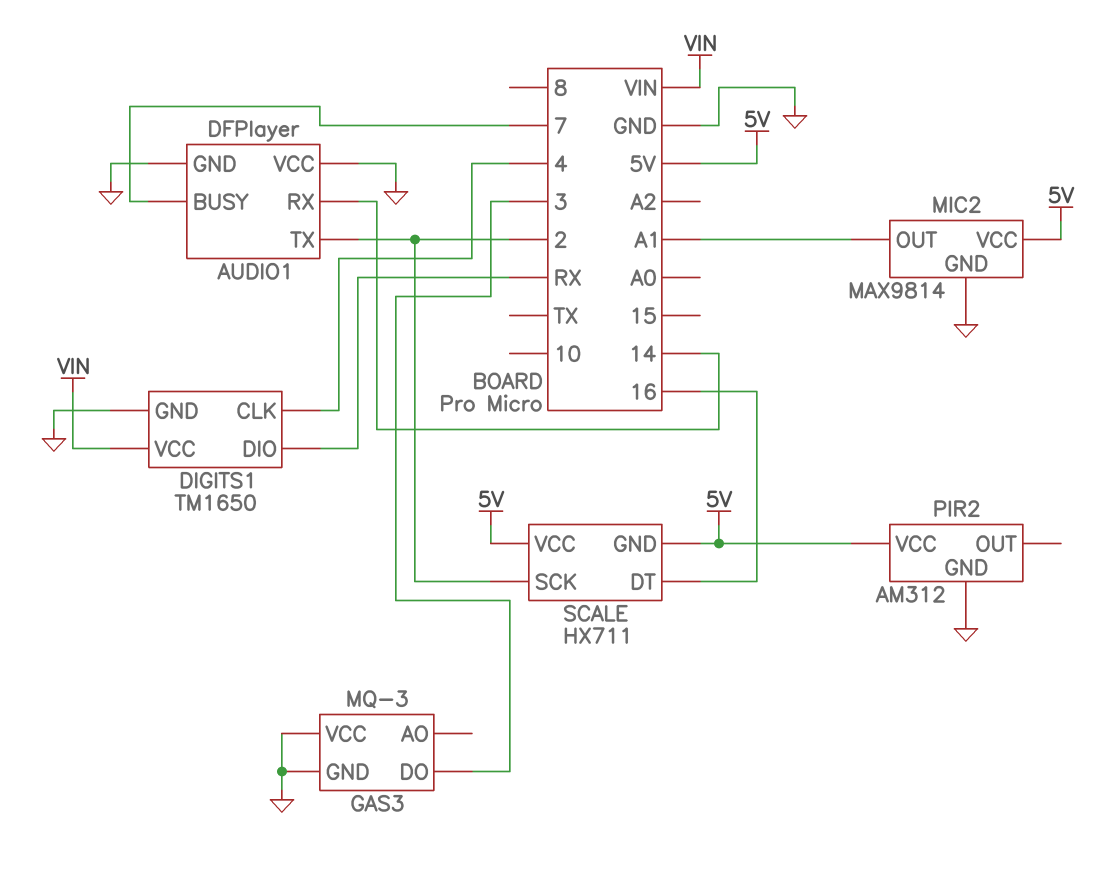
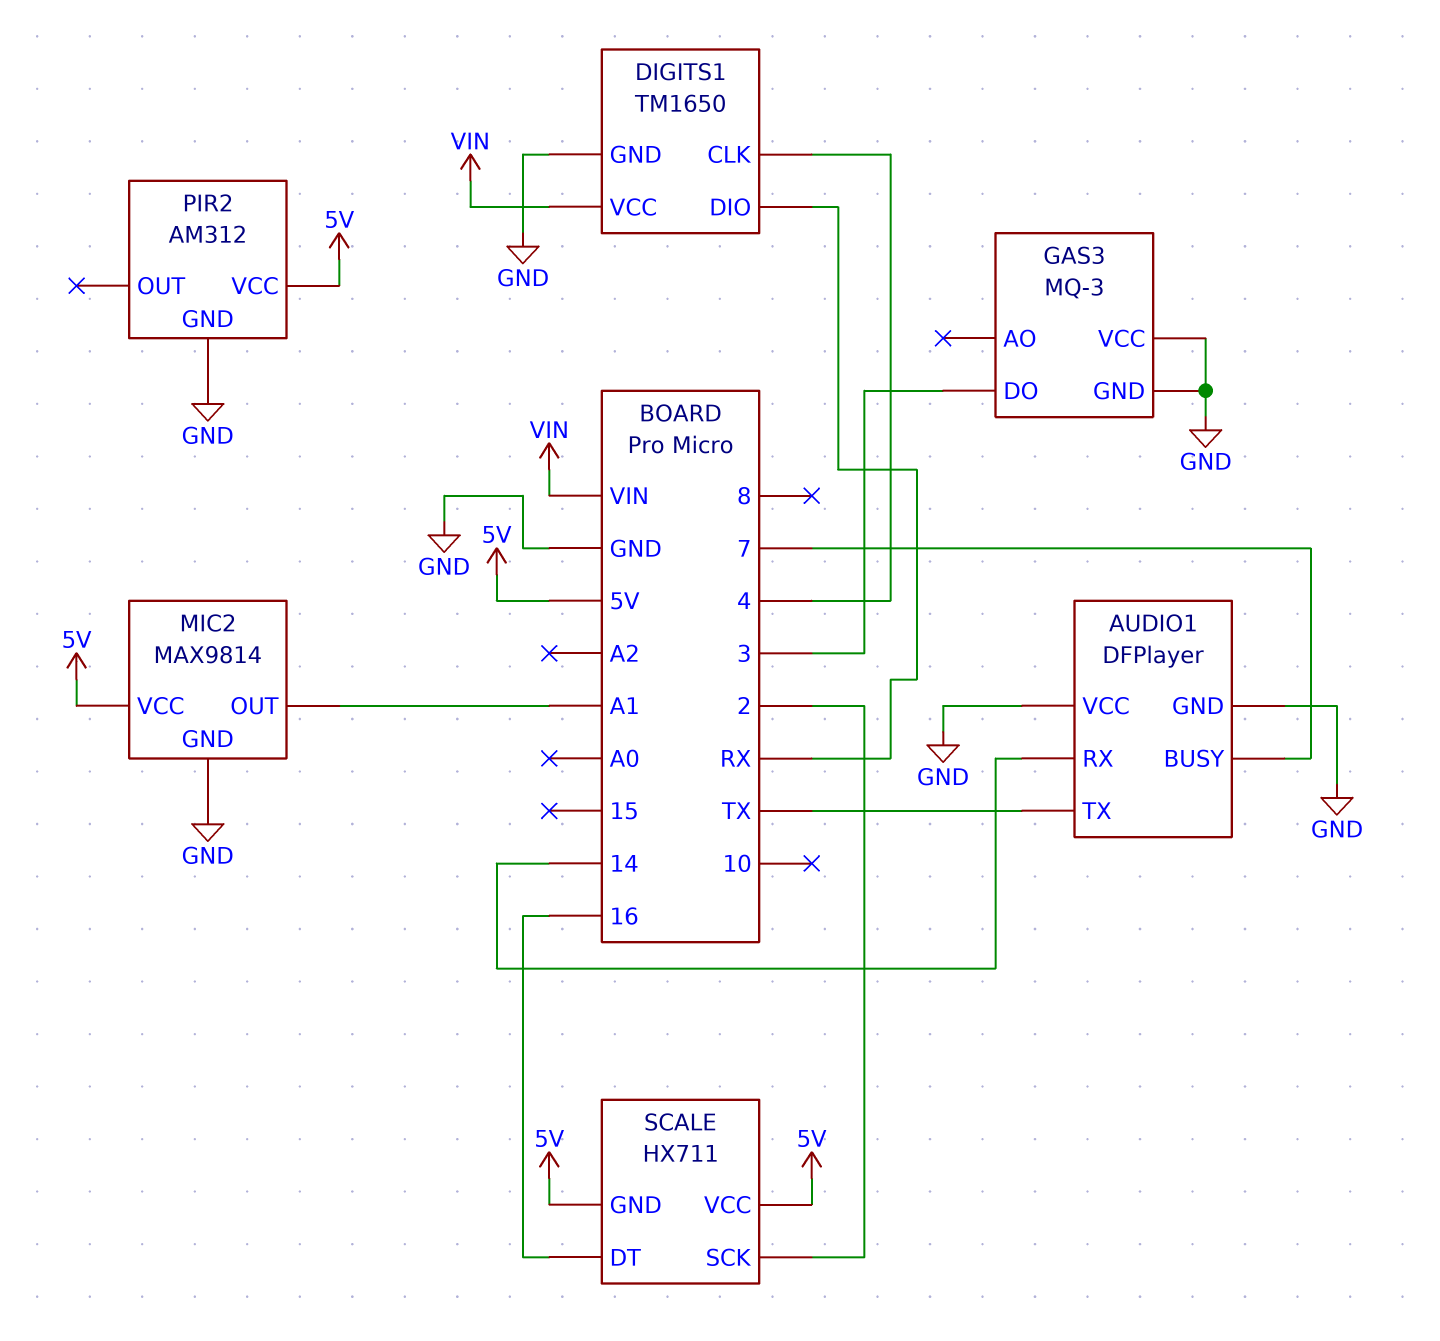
AUDIO1 pin TX: 2 -> TX

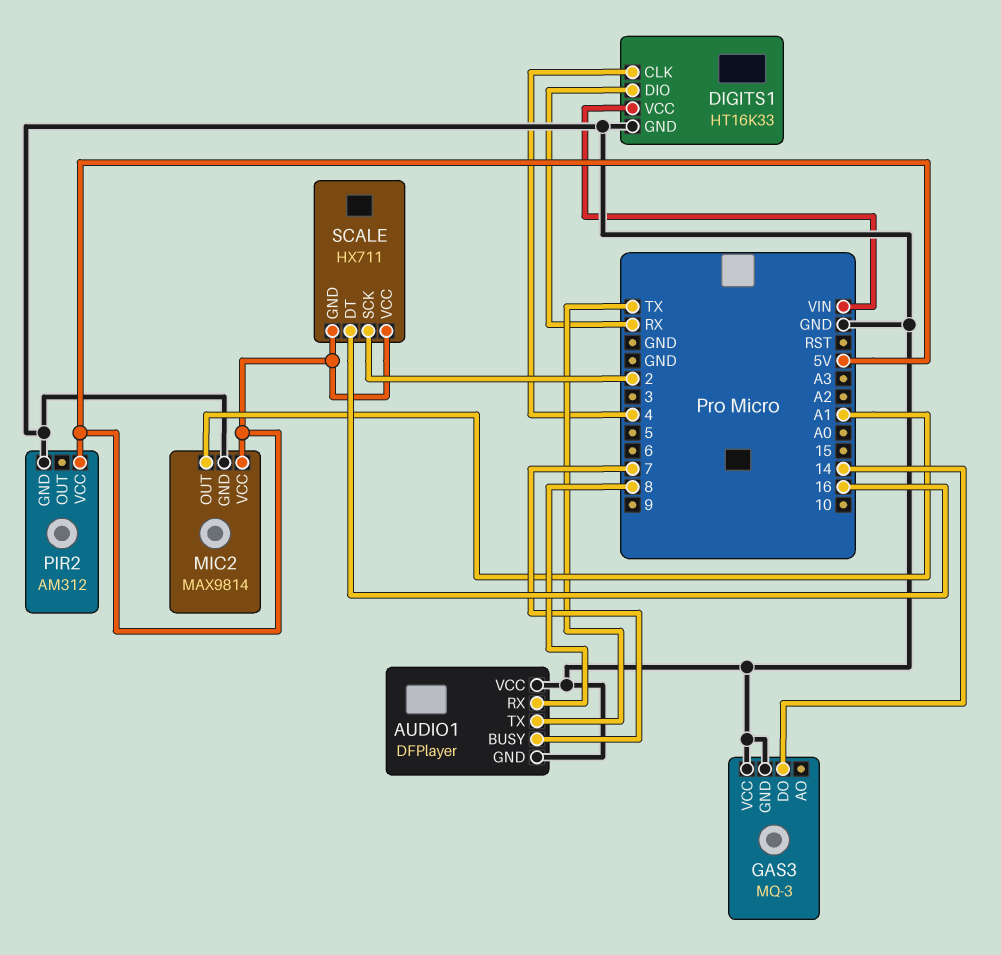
AUDIO1 pin RX: 14 -> 8
DIGITS1: TM1650 -> HT16K33
GAS3 pin DO: 3 -> 14

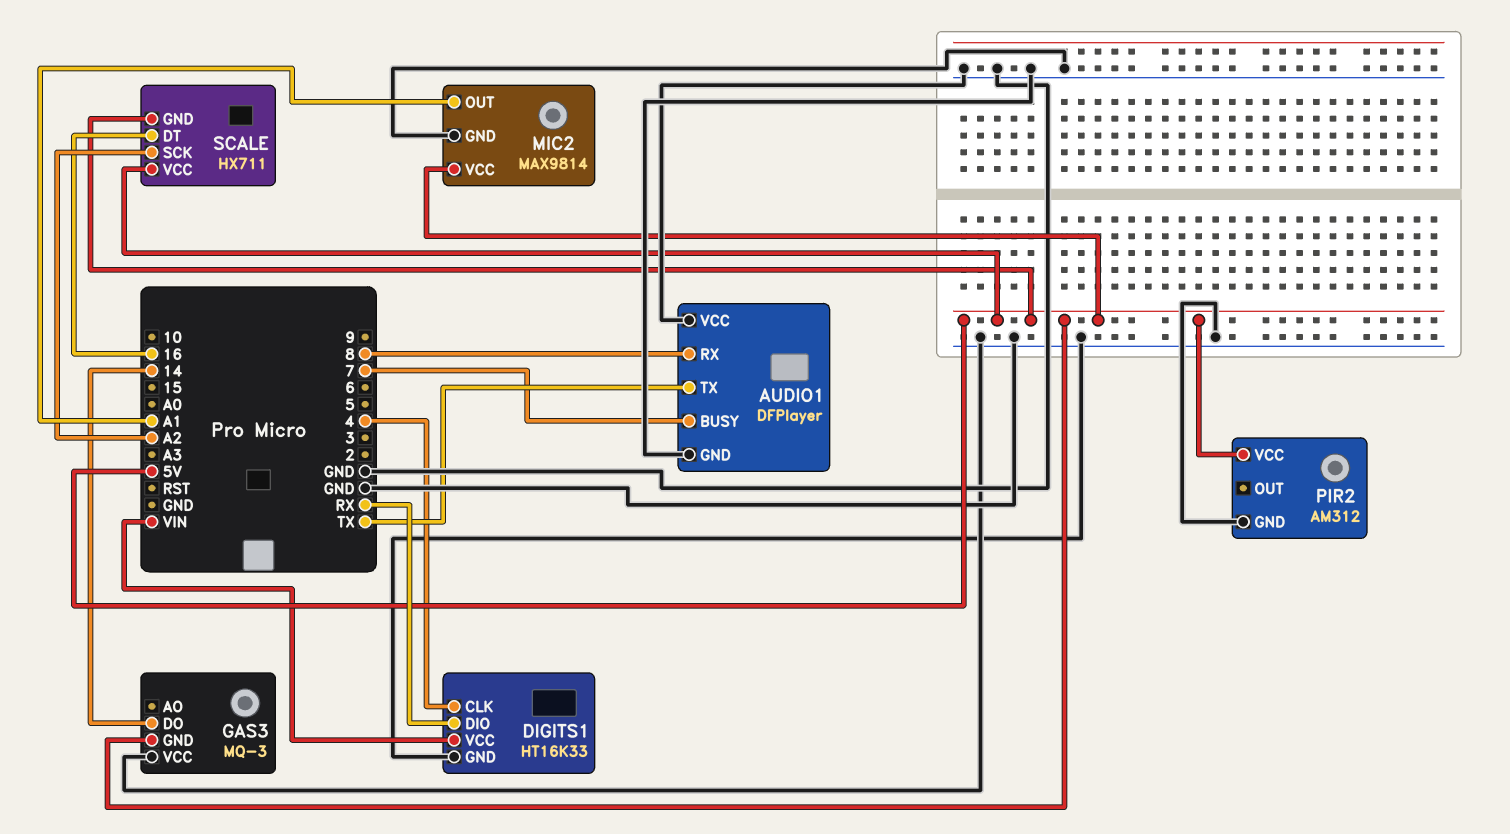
GAS3 pin GND: GND -> 5V
SCALE pin SCK: 2 -> A2

